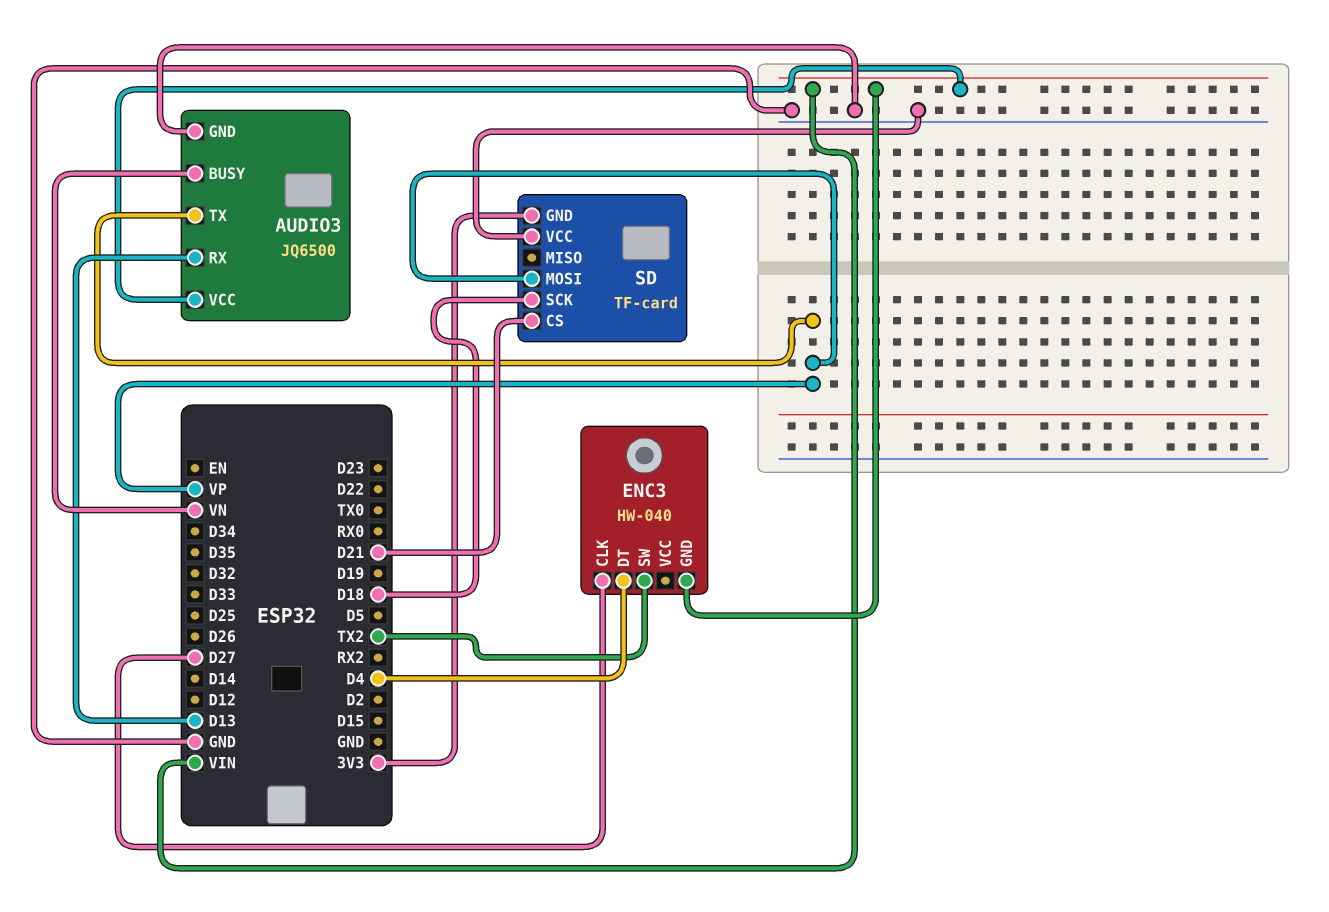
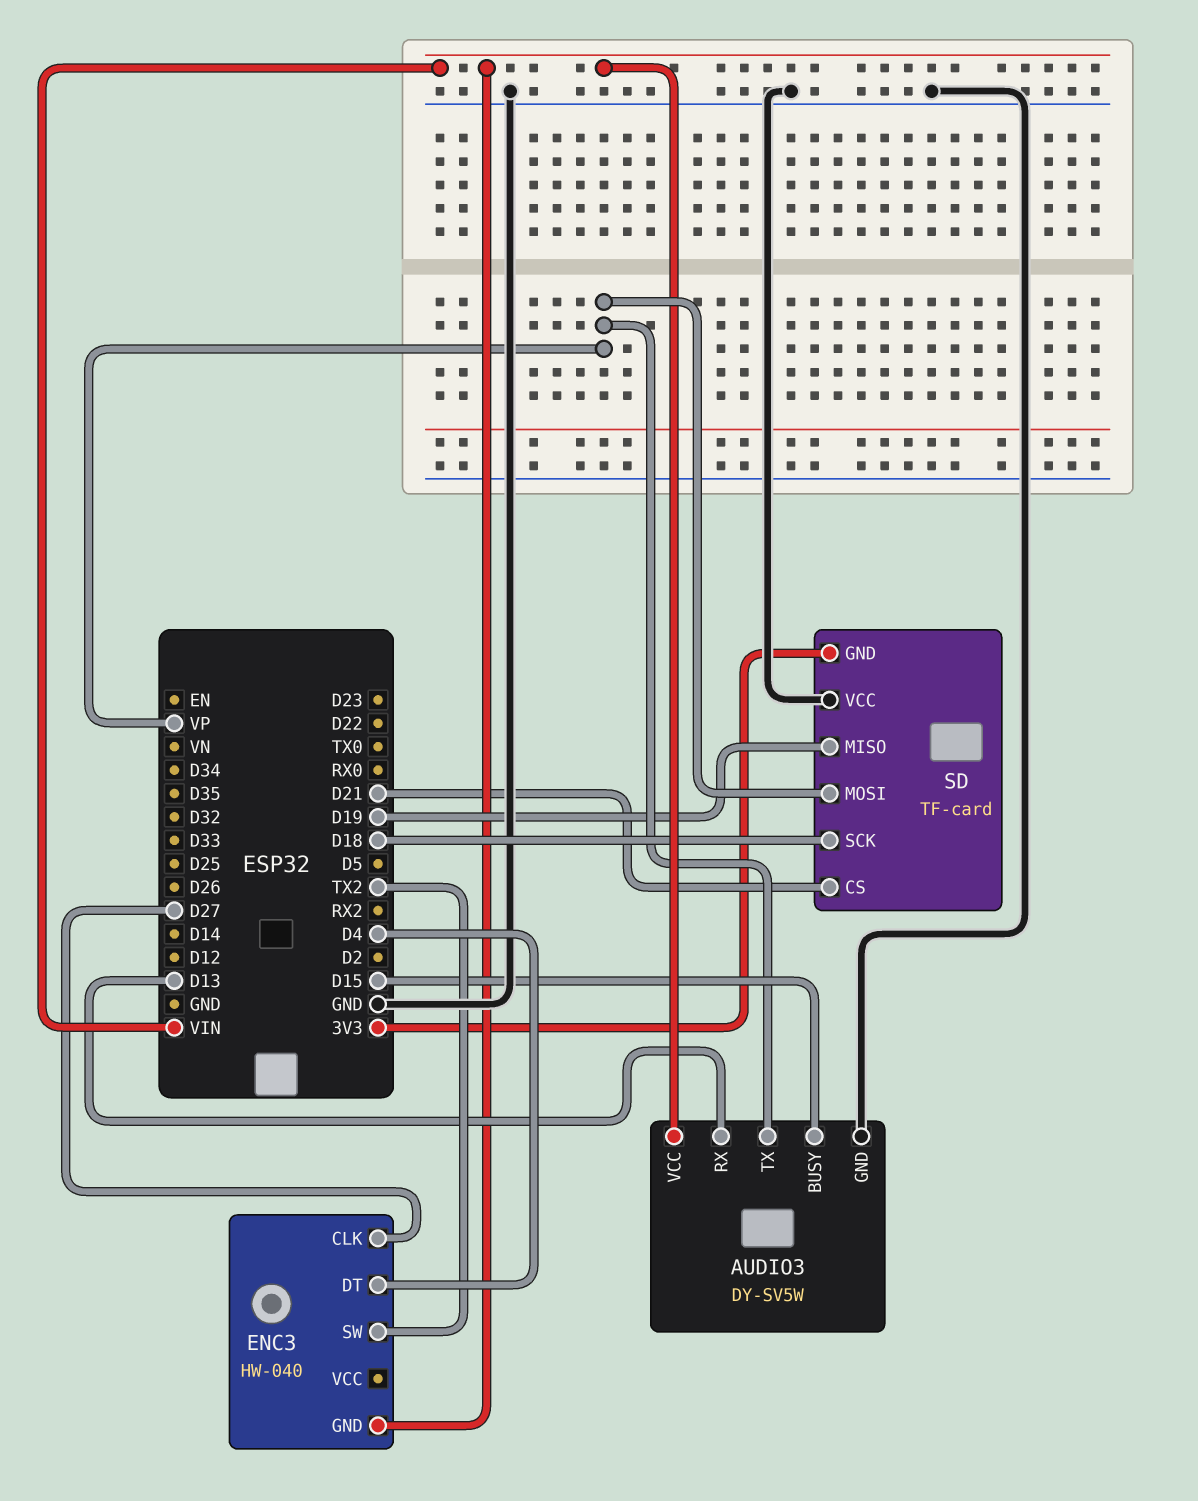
AUDIO3: JQ6500 -> DY-SV5W
AUDIO3 pin BUSY: VN -> D15
SD pin MISO: none -> D19

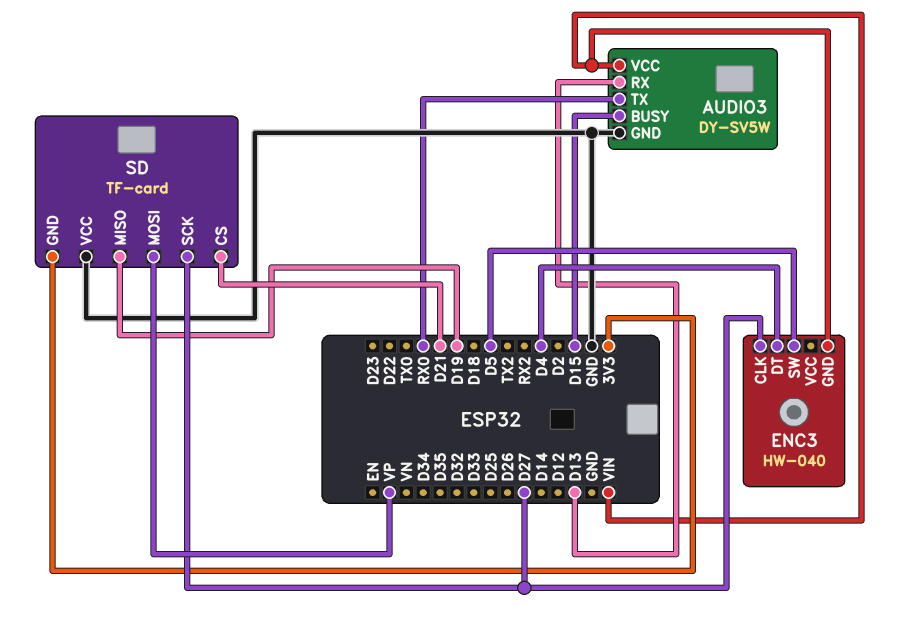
AUDIO3 pin TX: VP -> RX0
ENC3 pin SW: TX2 -> D5
SD pin SCK: D18 -> D27

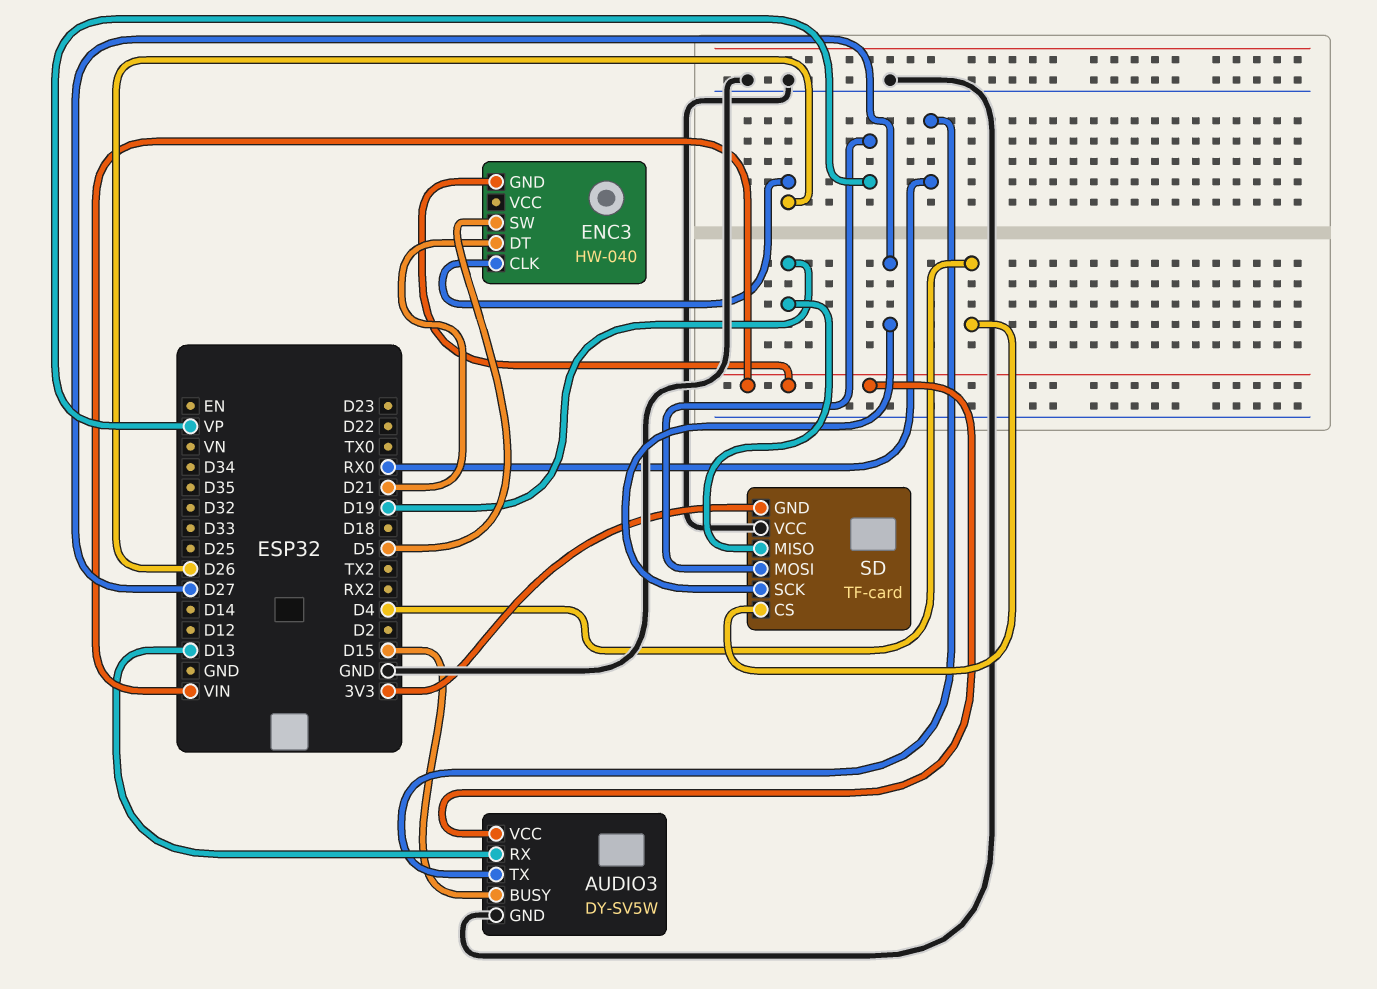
ENC3 pin CLK: D27 -> D26
ENC3 pin DT: D4 -> D21
SD pin CS: D21 -> D4

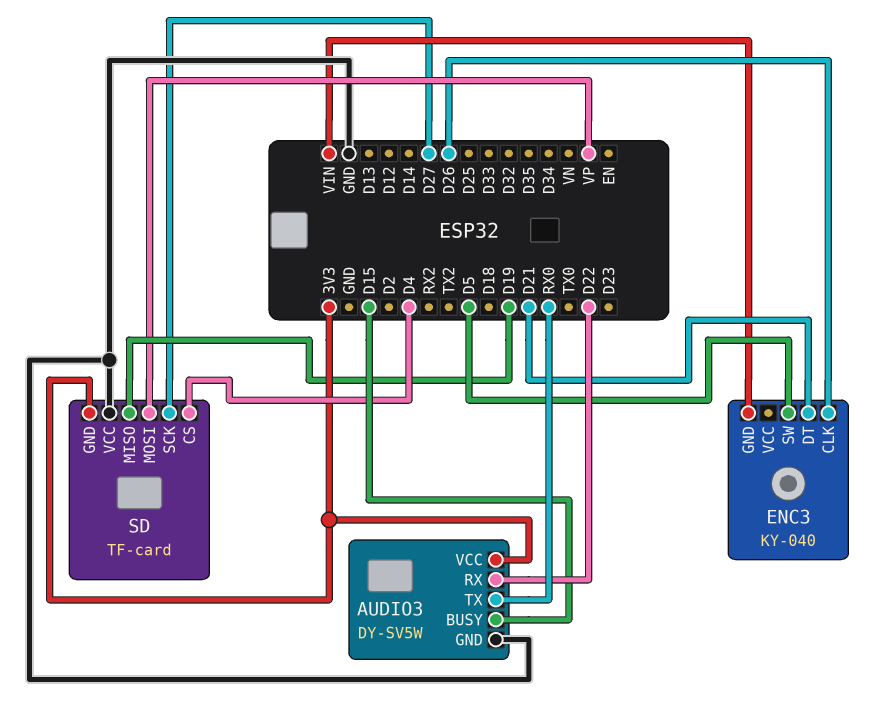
AUDIO3 pin RX: D13 -> D22
AUDIO3 pin VCC: VIN -> 3V3
ENC3: HW-040 -> KY-040

